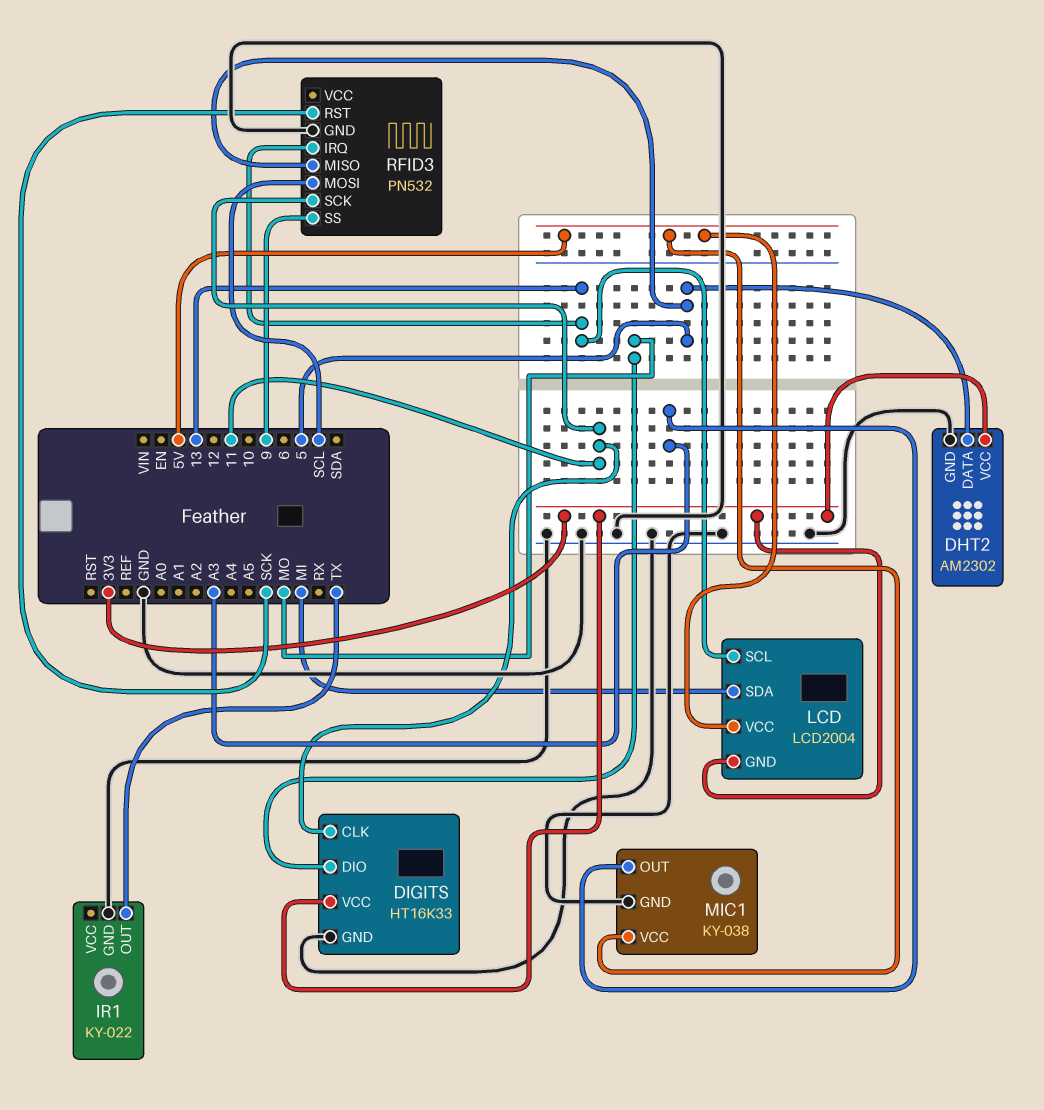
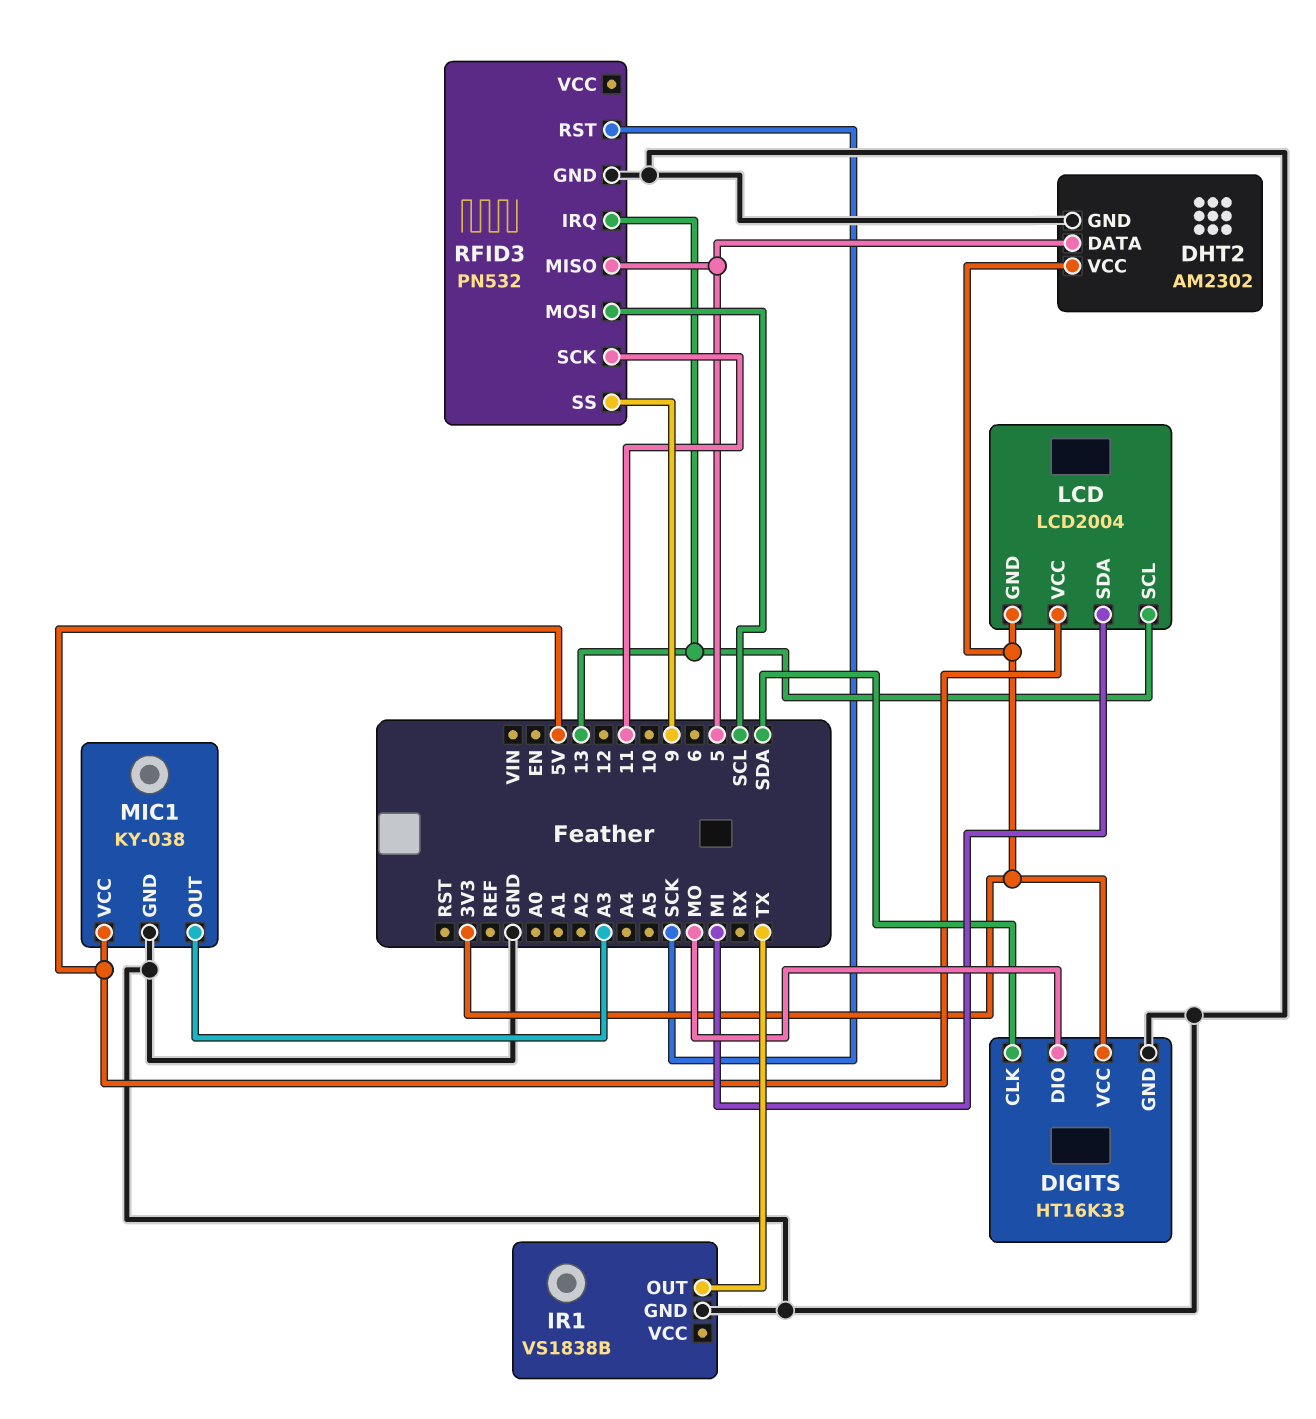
DIGITS pin CLK: 11 -> SDA
IR1: KY-022 -> VS1838B

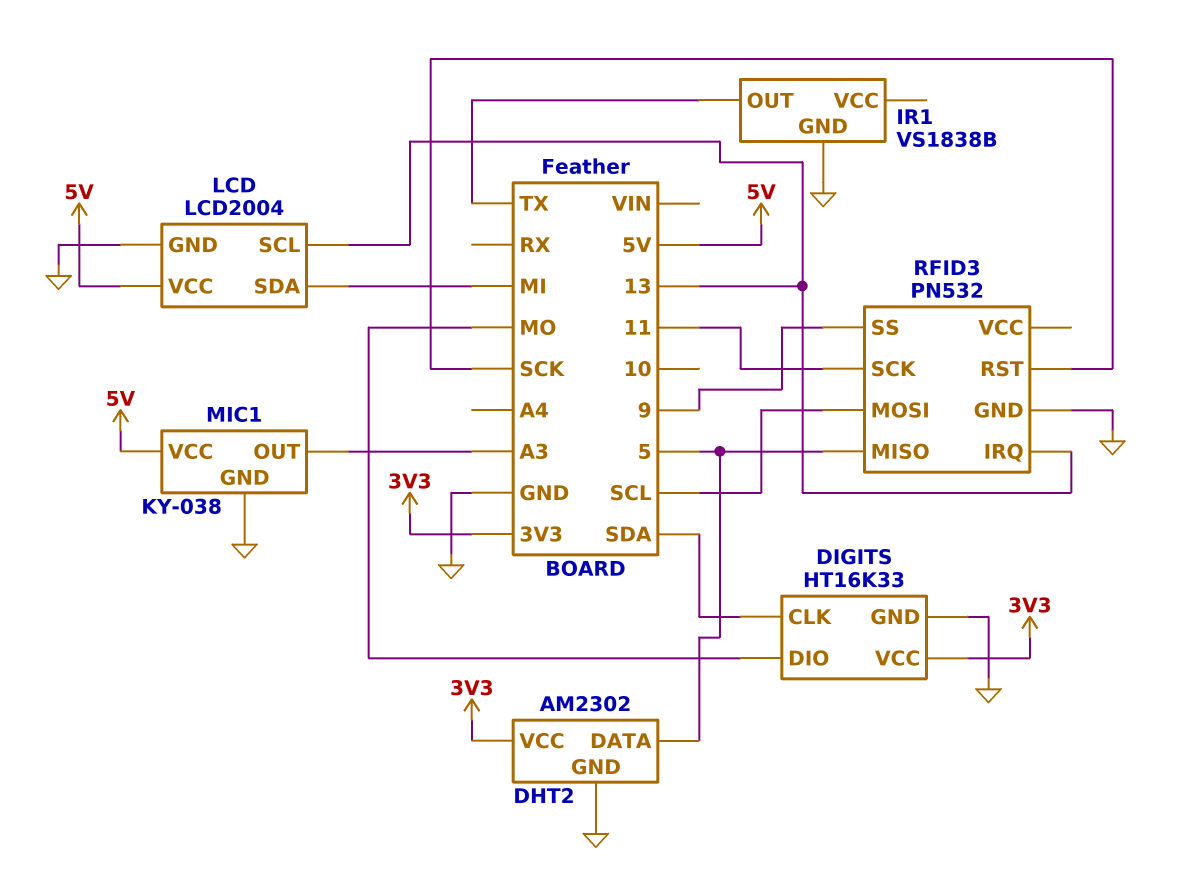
LCD pin GND: 3V3 -> GND

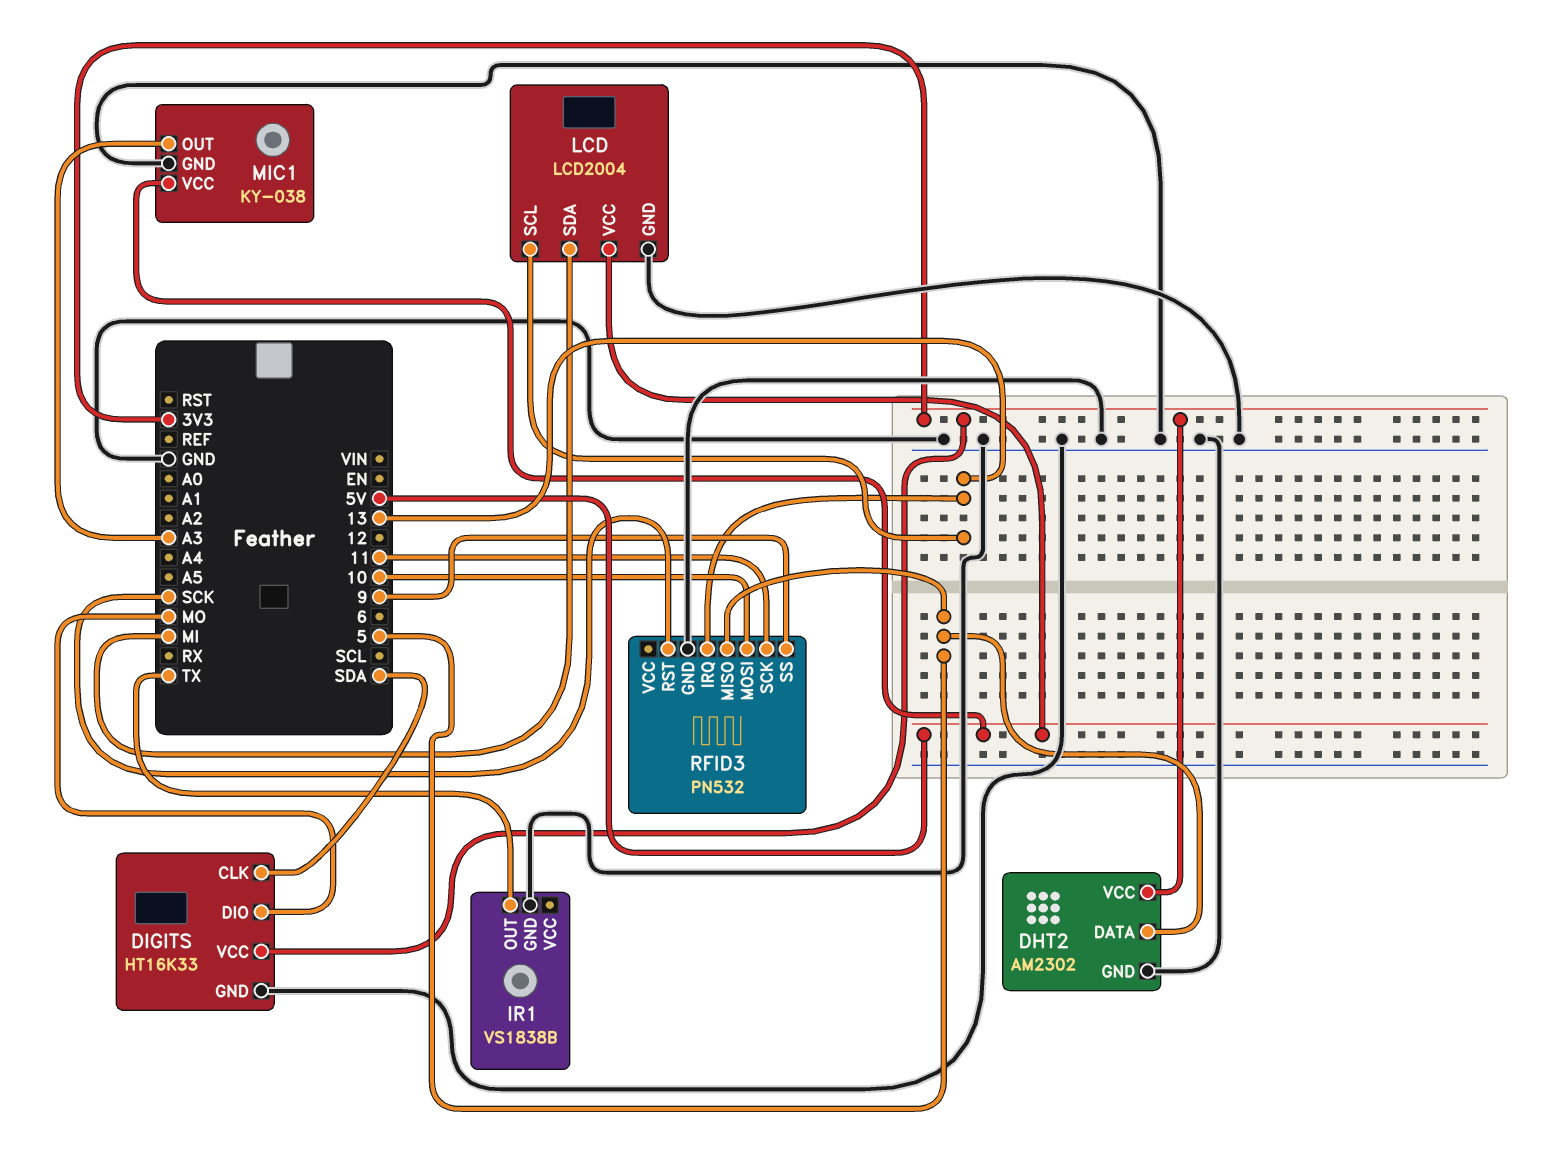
RFID3 pin MOSI: SCL -> 10

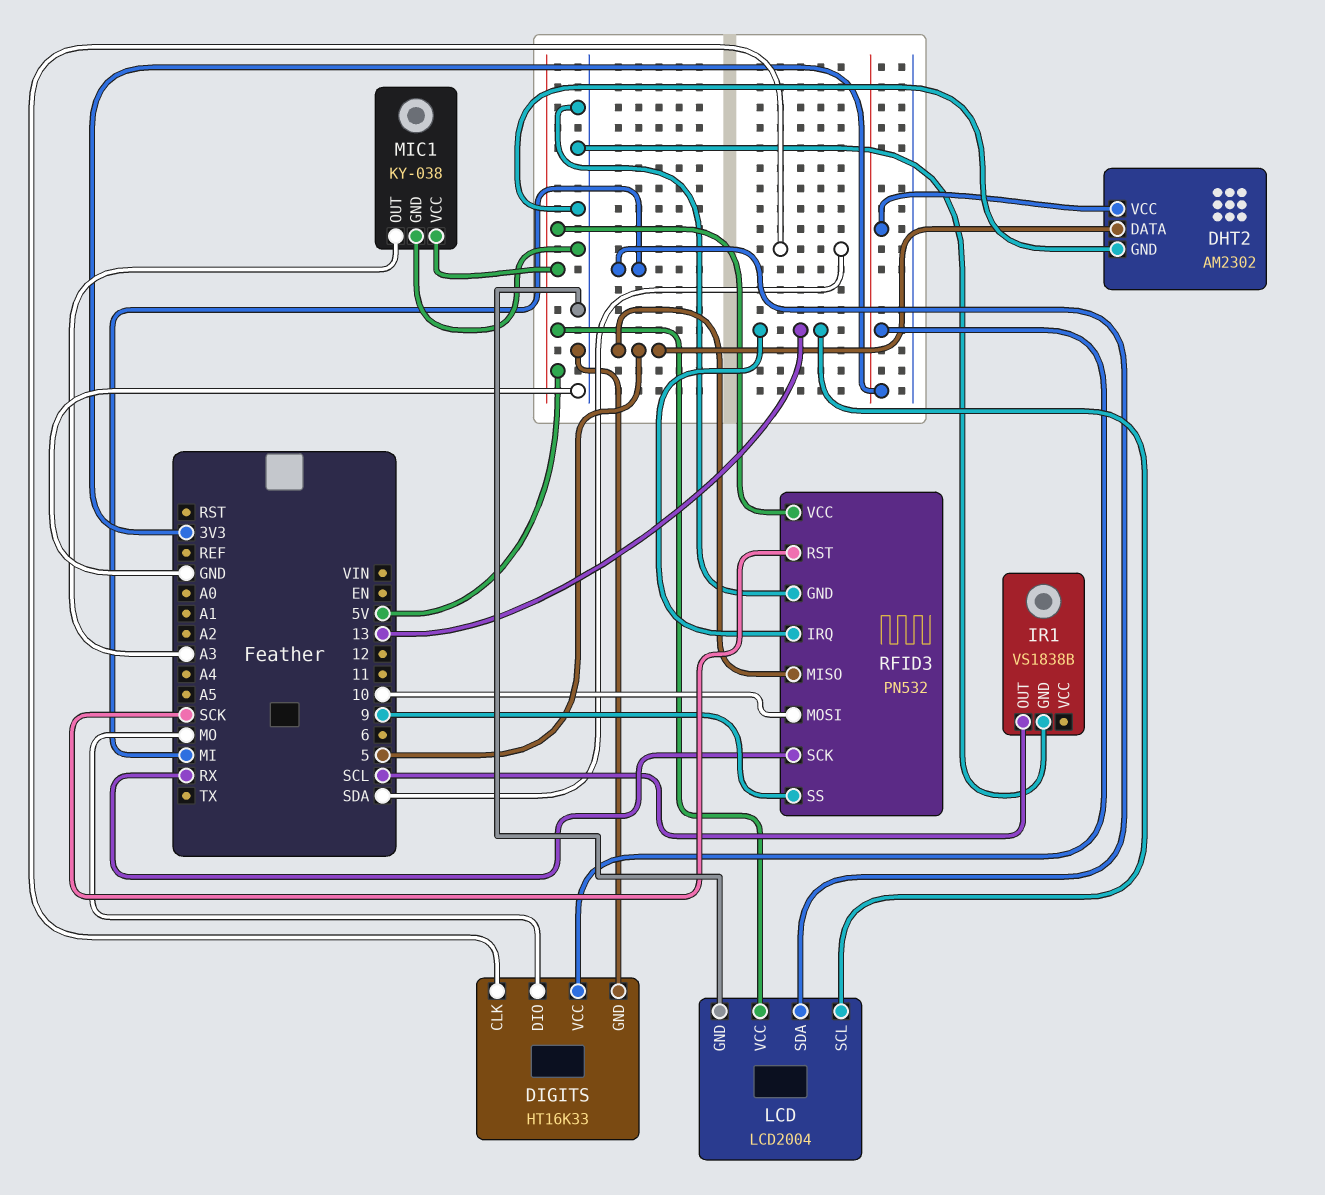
IR1 pin OUT: TX -> SCL
RFID3 pin SCK: 11 -> RX
RFID3 pin VCC: none -> 5V

